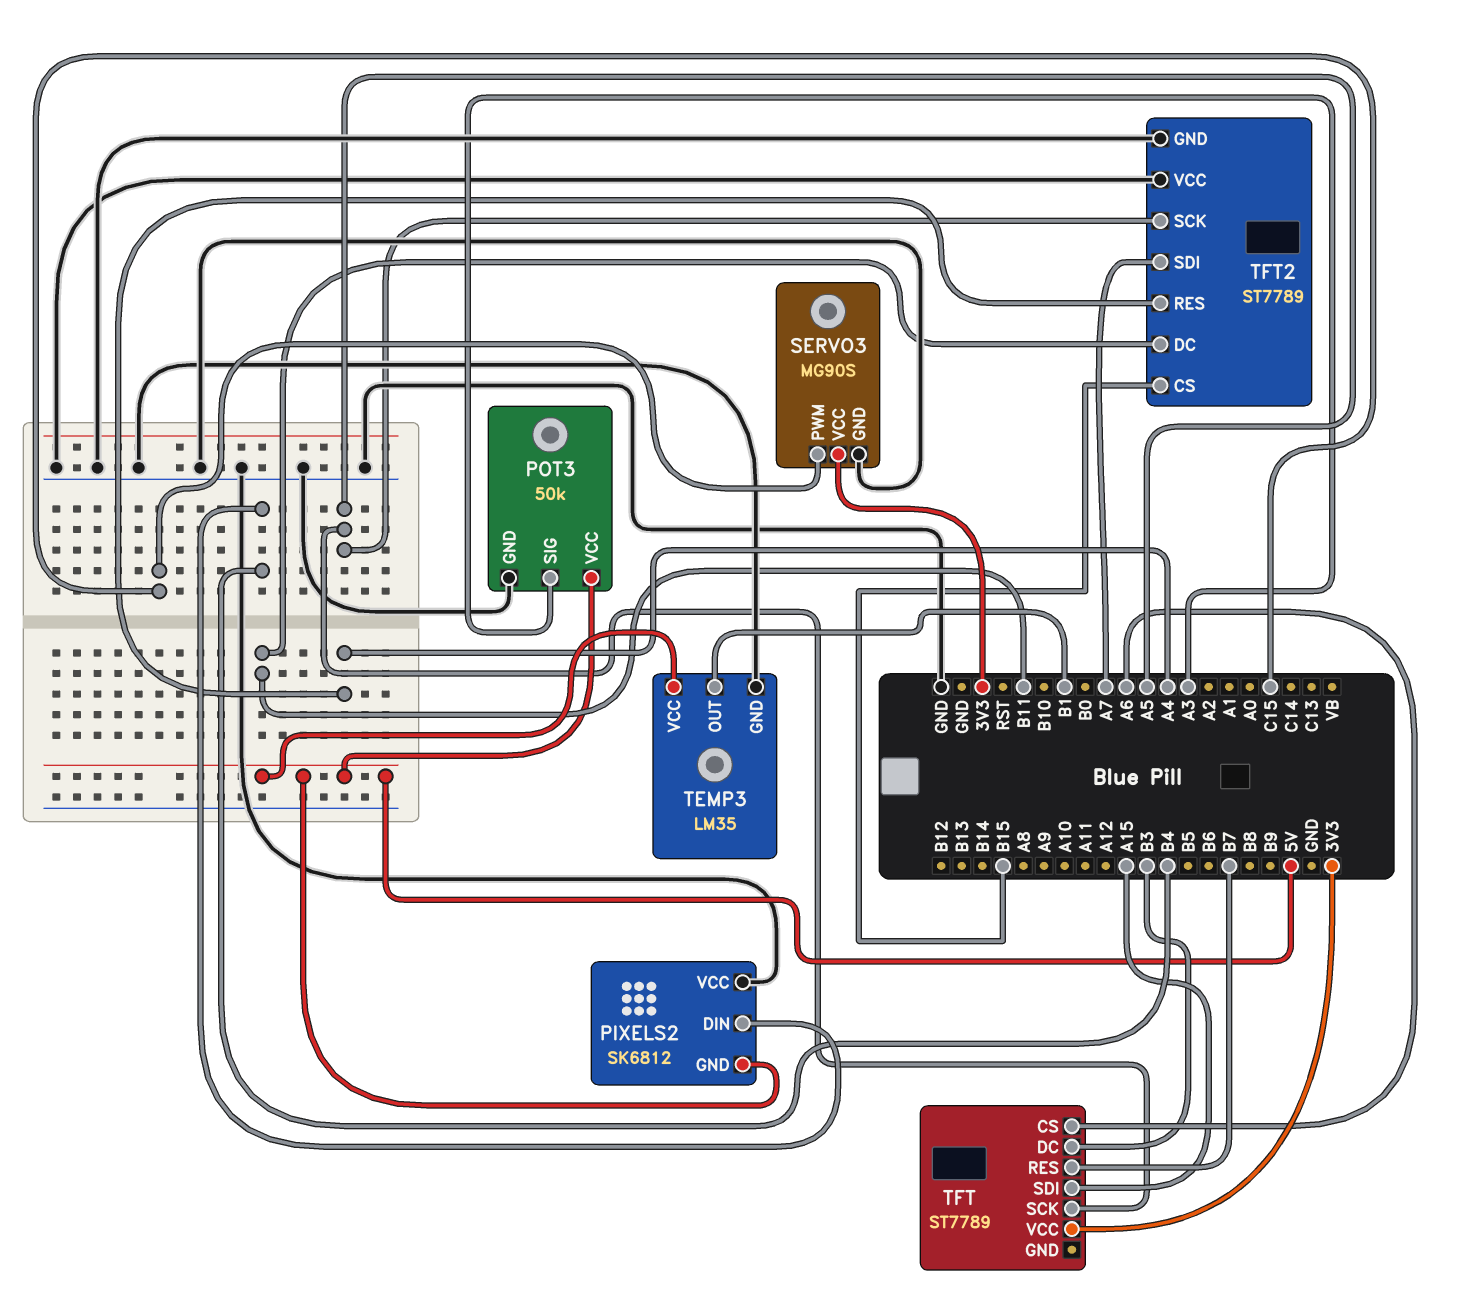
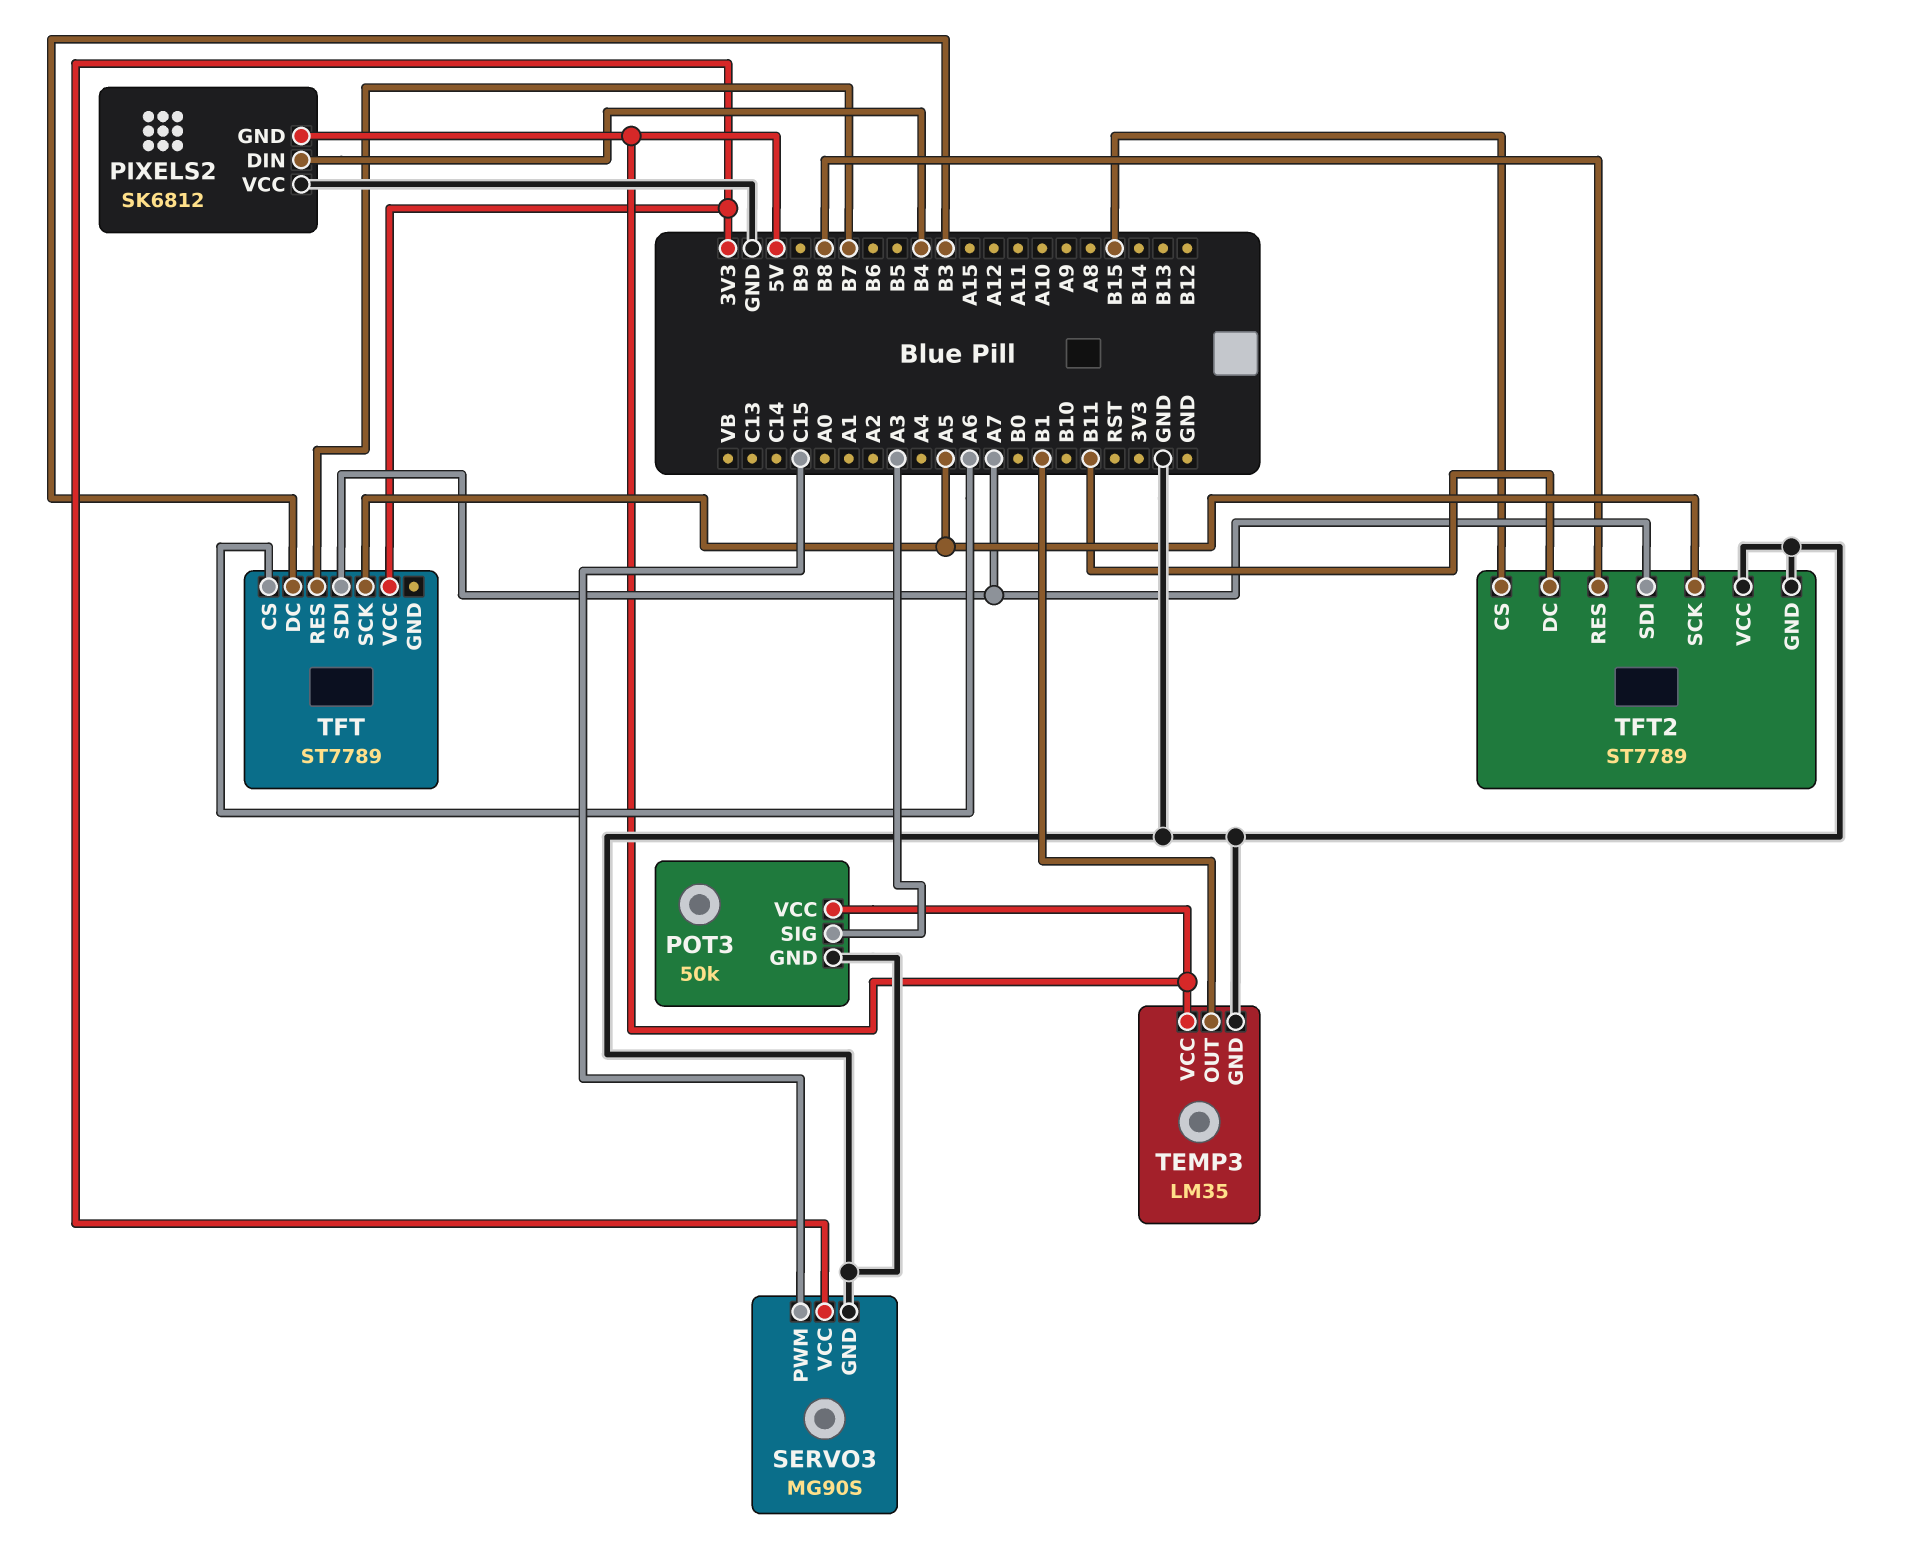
TFT pin SDI: A15 -> A7
TFT2 pin RES: A4 -> B8

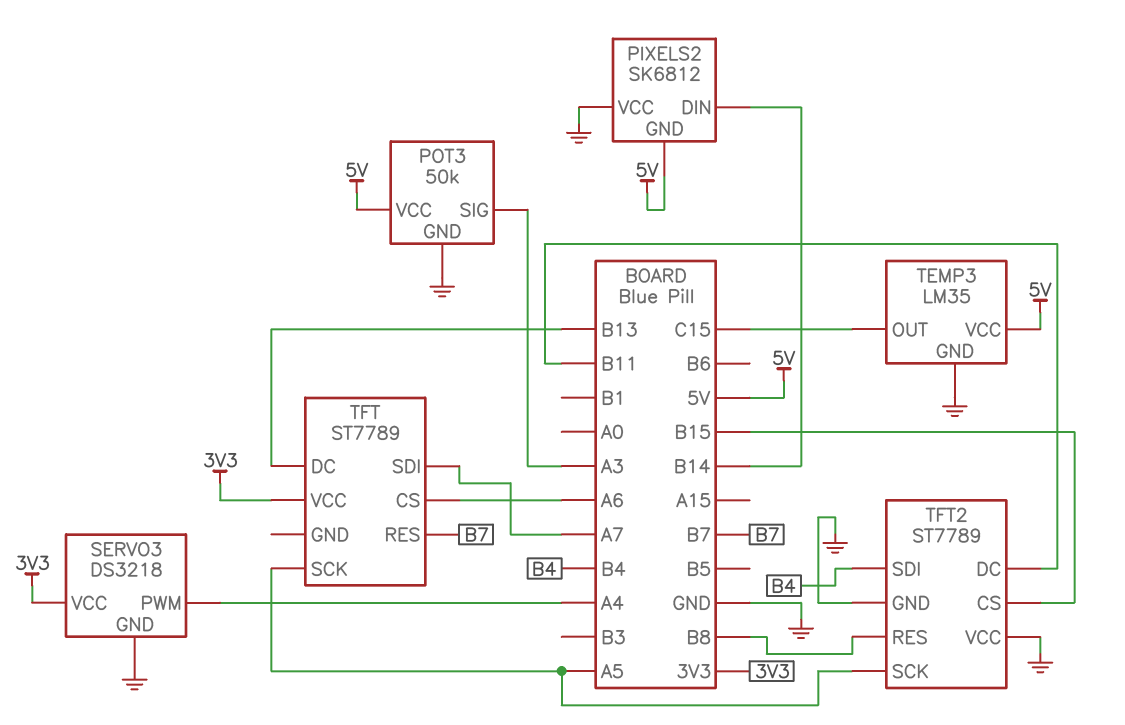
PIXELS2 pin DIN: B4 -> B14
SERVO3: MG90S -> DS3218
SERVO3 pin PWM: C15 -> A4
TEMP3 pin OUT: B1 -> C15
TFT pin DC: B3 -> B13
TFT2 pin SDI: A7 -> B4

